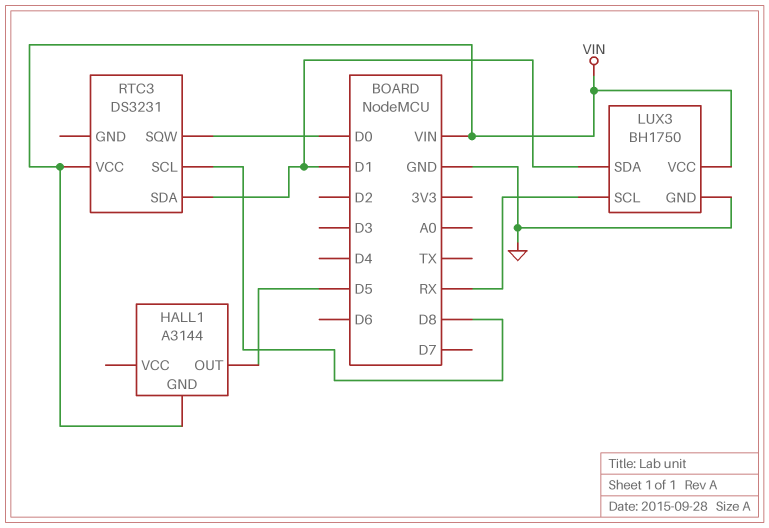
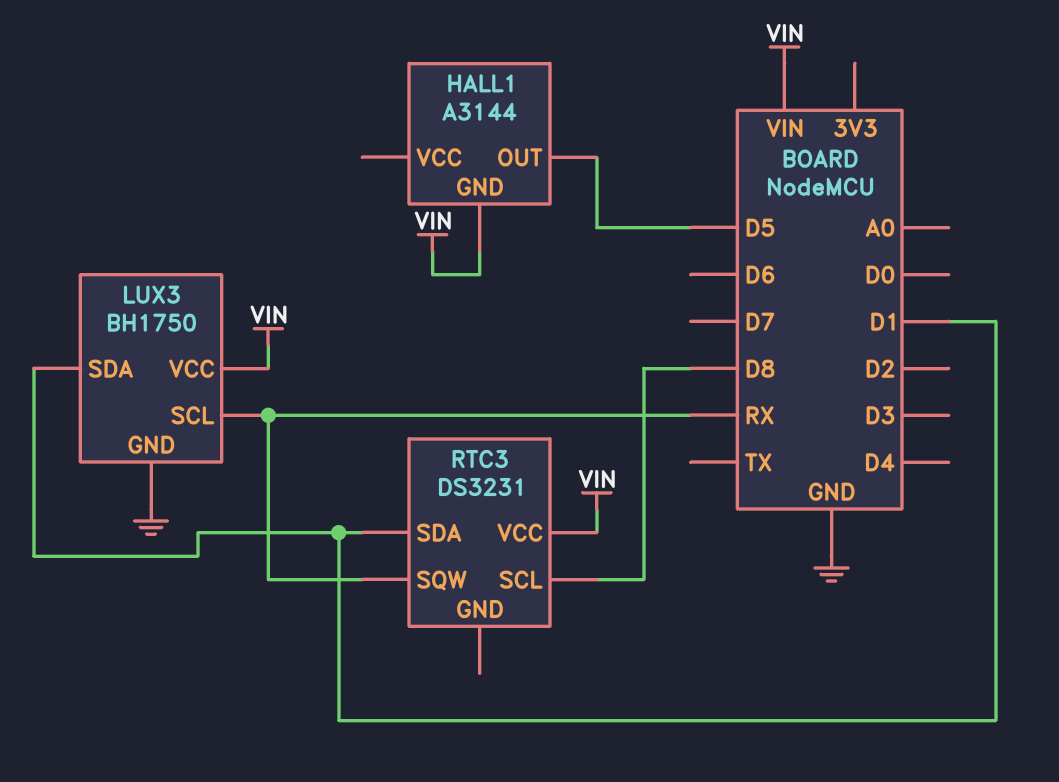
RTC3 pin SQW: D0 -> RX

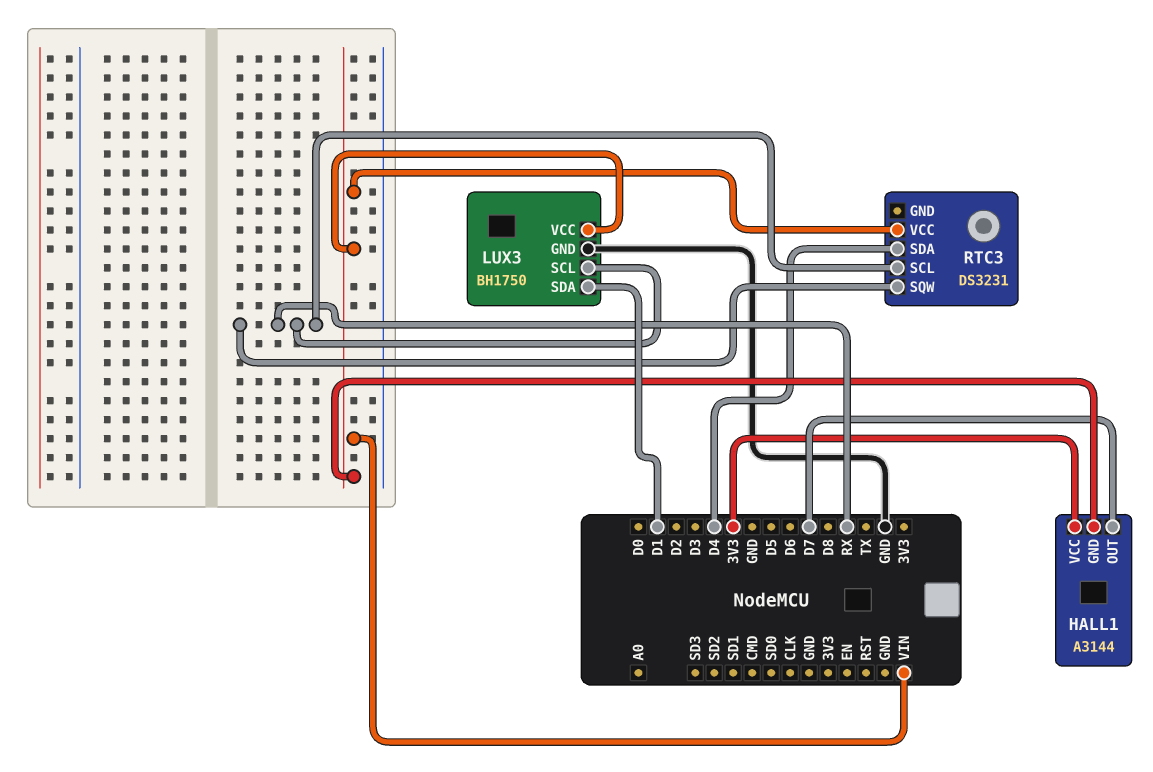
HALL1 pin OUT: D5 -> D7
HALL1 pin VCC: none -> 3V3
RTC3 pin SCL: D8 -> RX
RTC3 pin SDA: D1 -> D4

